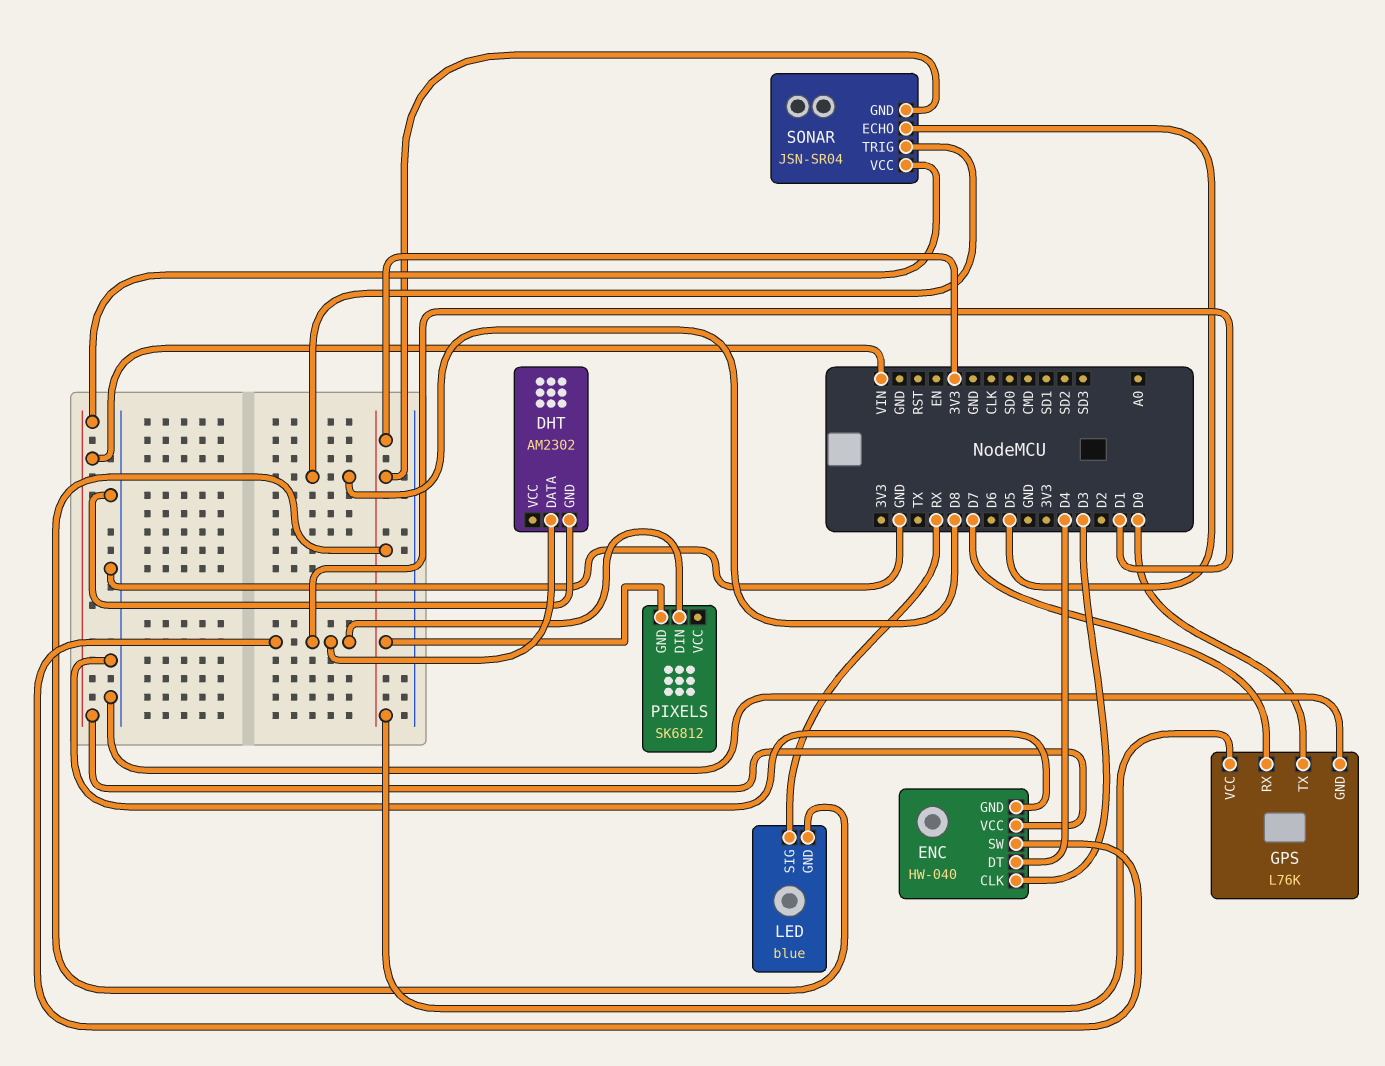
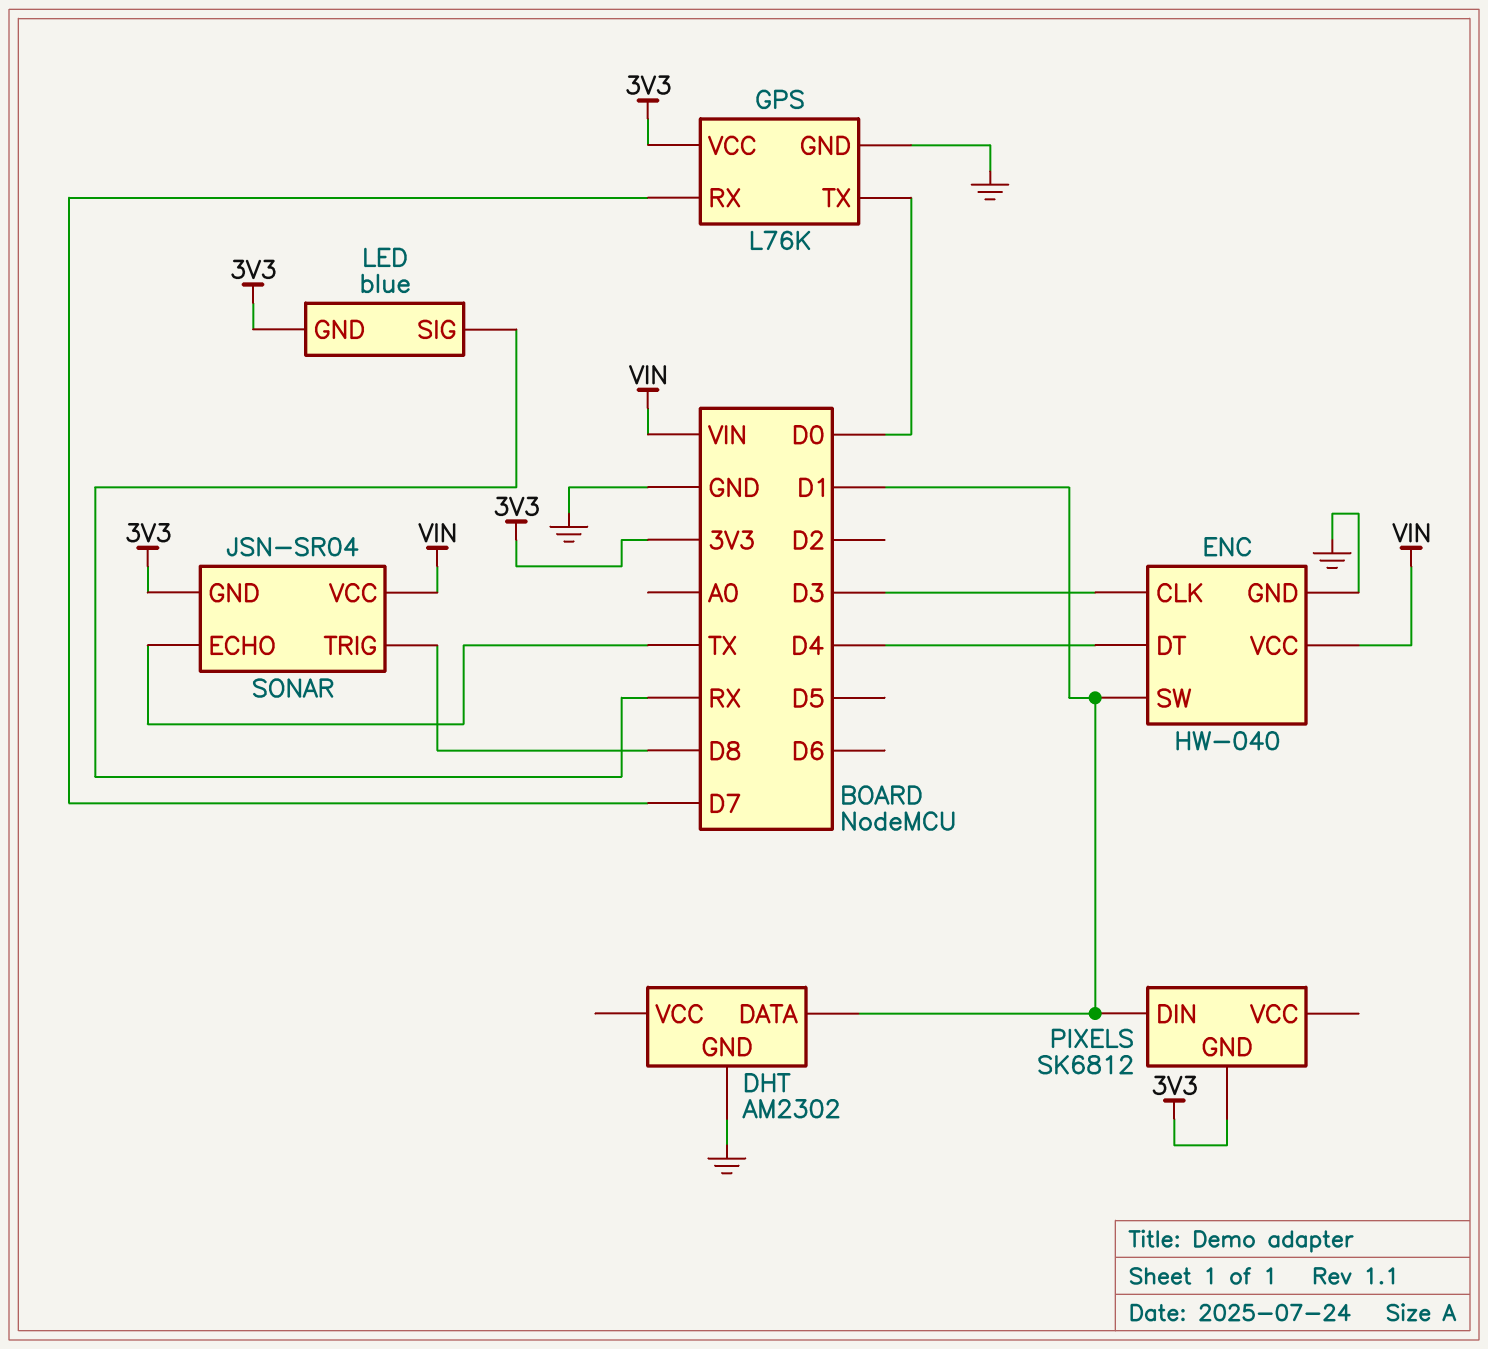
SONAR pin ECHO: D5 -> TX

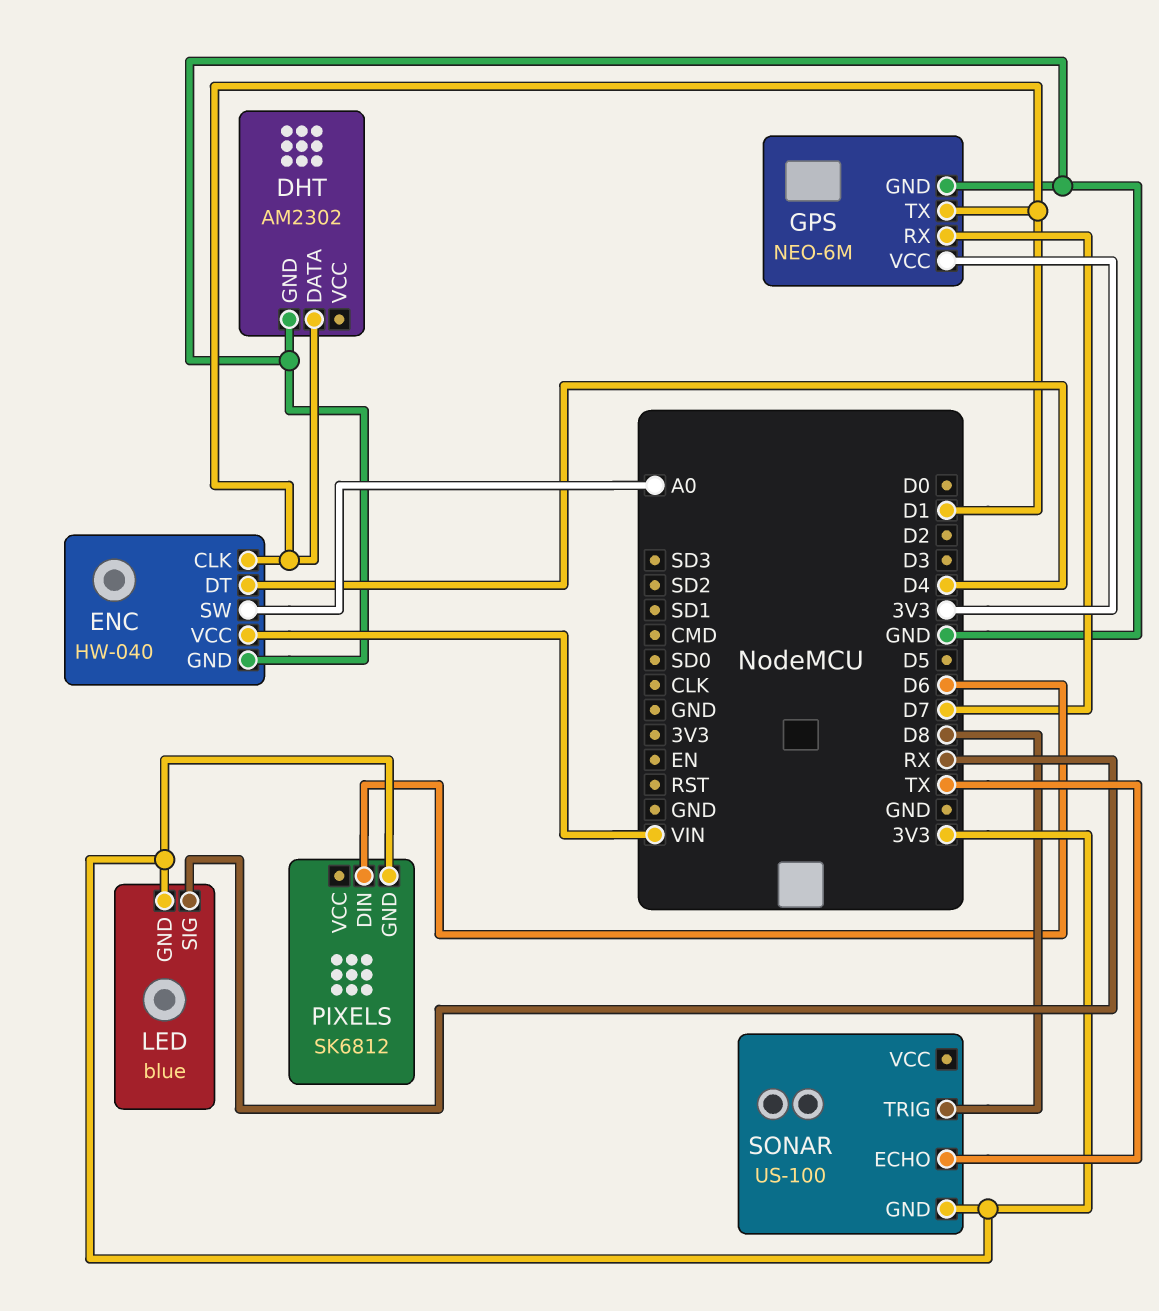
ENC pin CLK: D3 -> D1
ENC pin SW: D1 -> A0
GPS: L76K -> NEO-6M
GPS pin TX: D0 -> D1
PIXELS pin DIN: D1 -> D6
SONAR: JSN-SR04 -> US-100
SONAR pin VCC: VIN -> none

